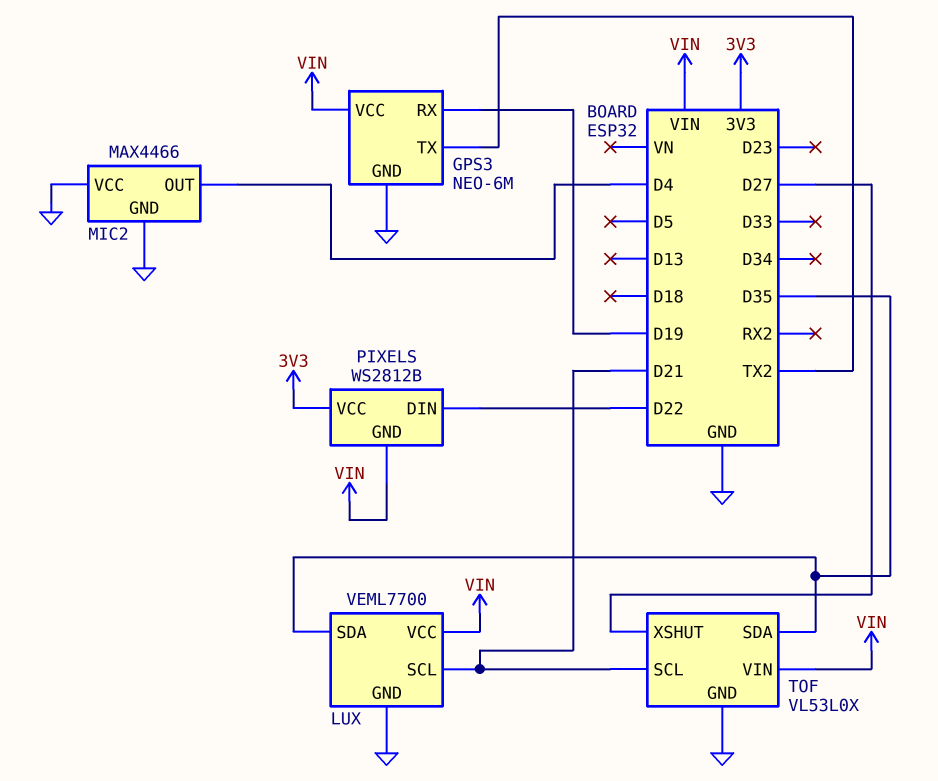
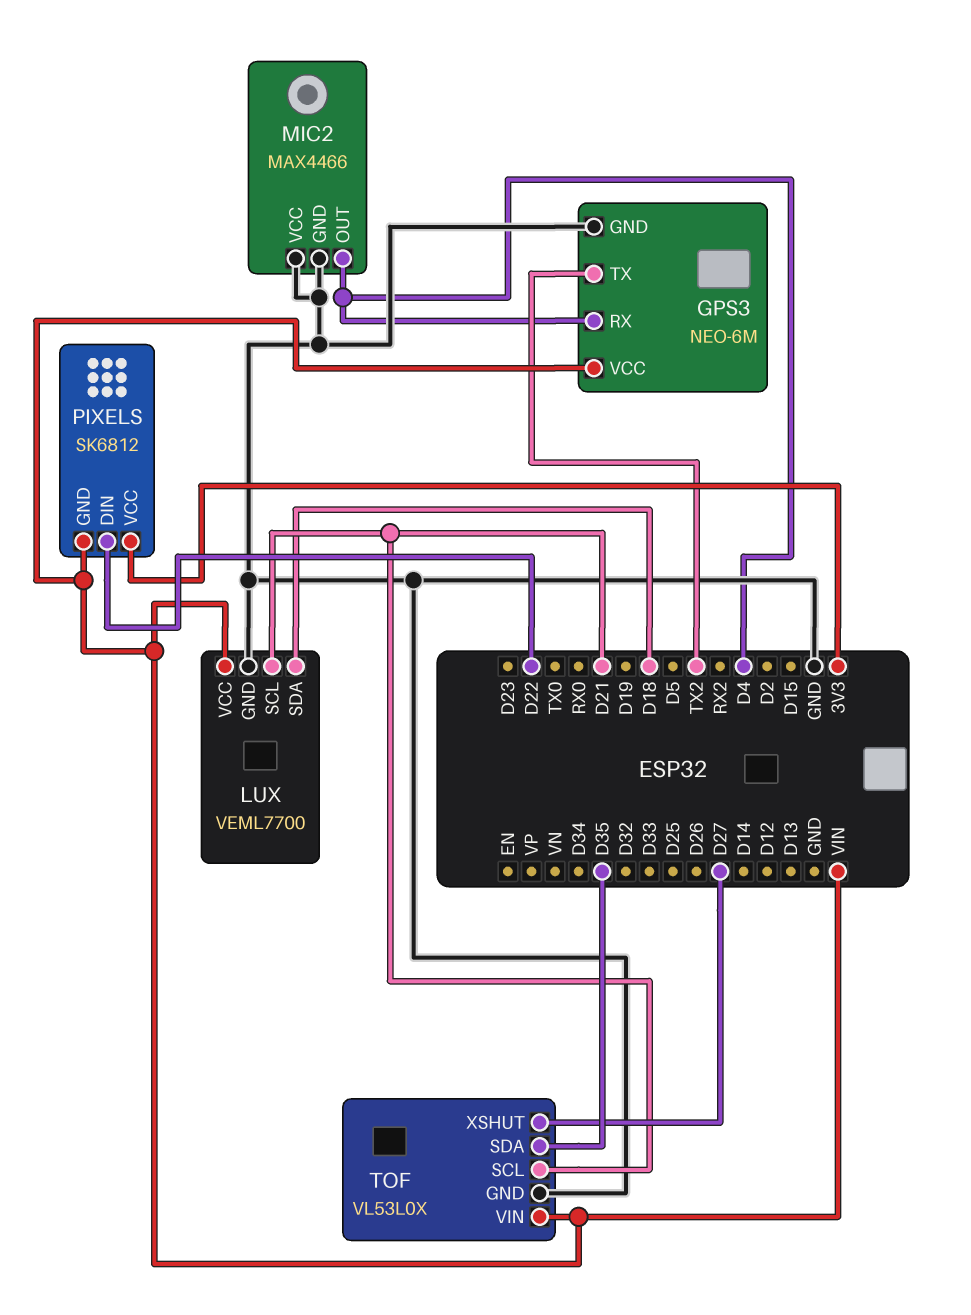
GPS3 pin RX: D19 -> D4
LUX pin SDA: D35 -> D18
PIXELS: WS2812B -> SK6812

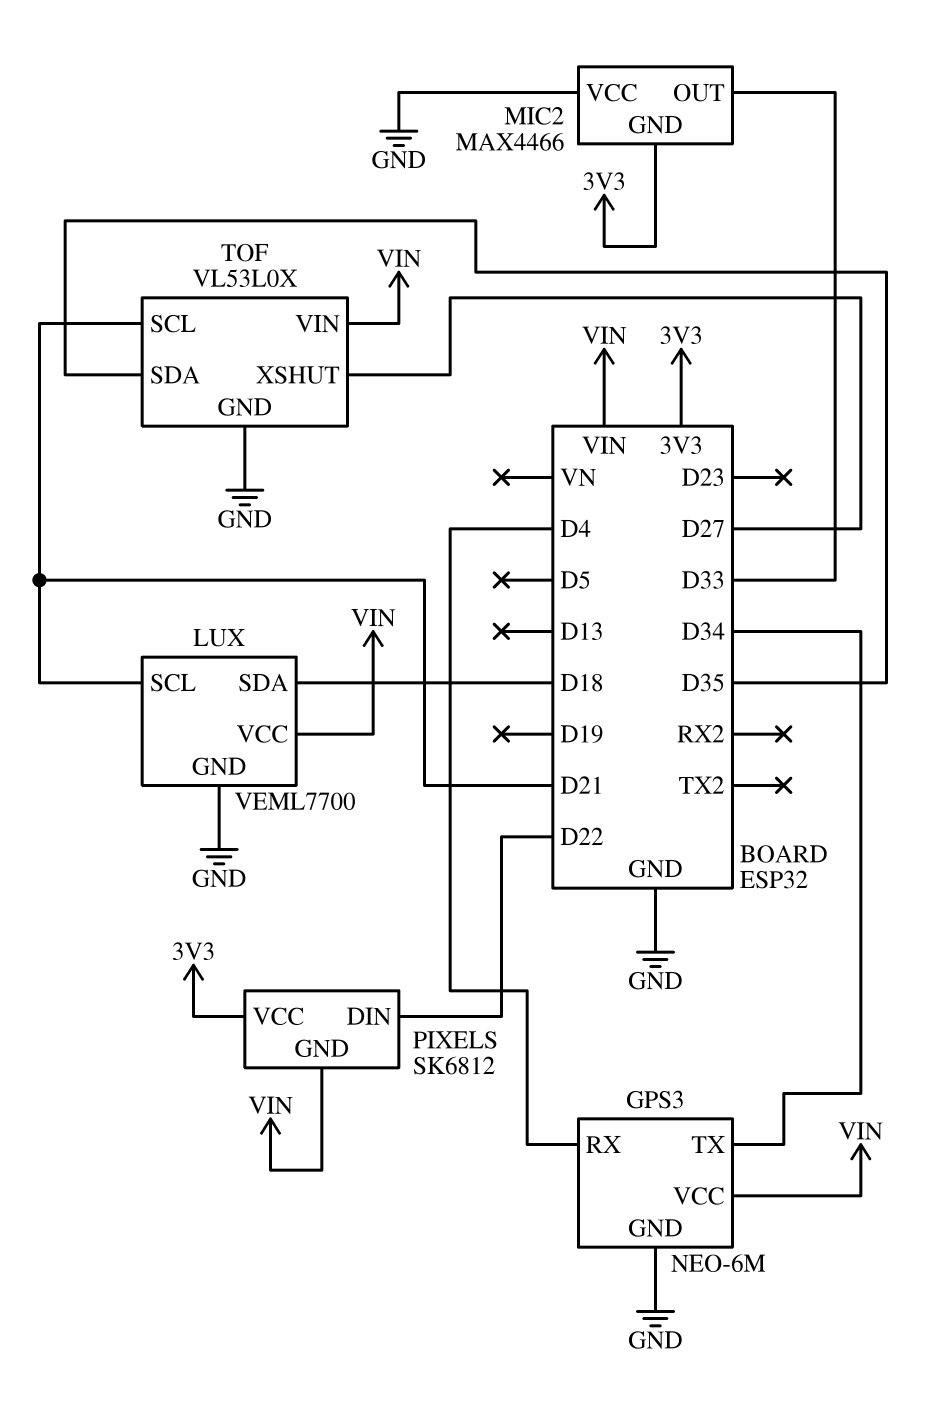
GPS3 pin TX: TX2 -> D34
MIC2 pin GND: GND -> 3V3
MIC2 pin OUT: D4 -> D33

